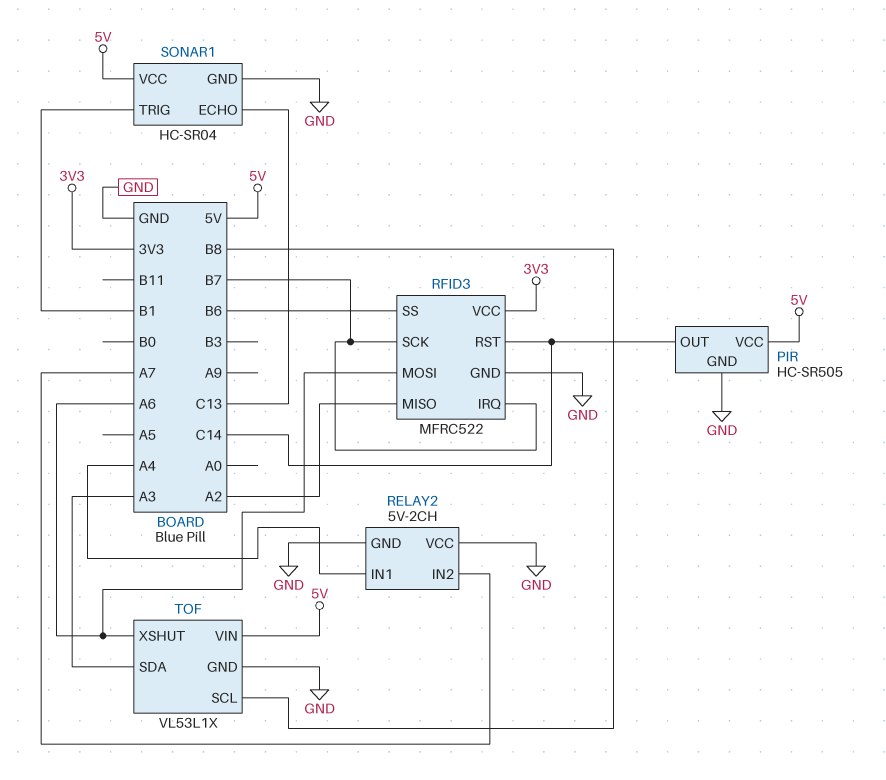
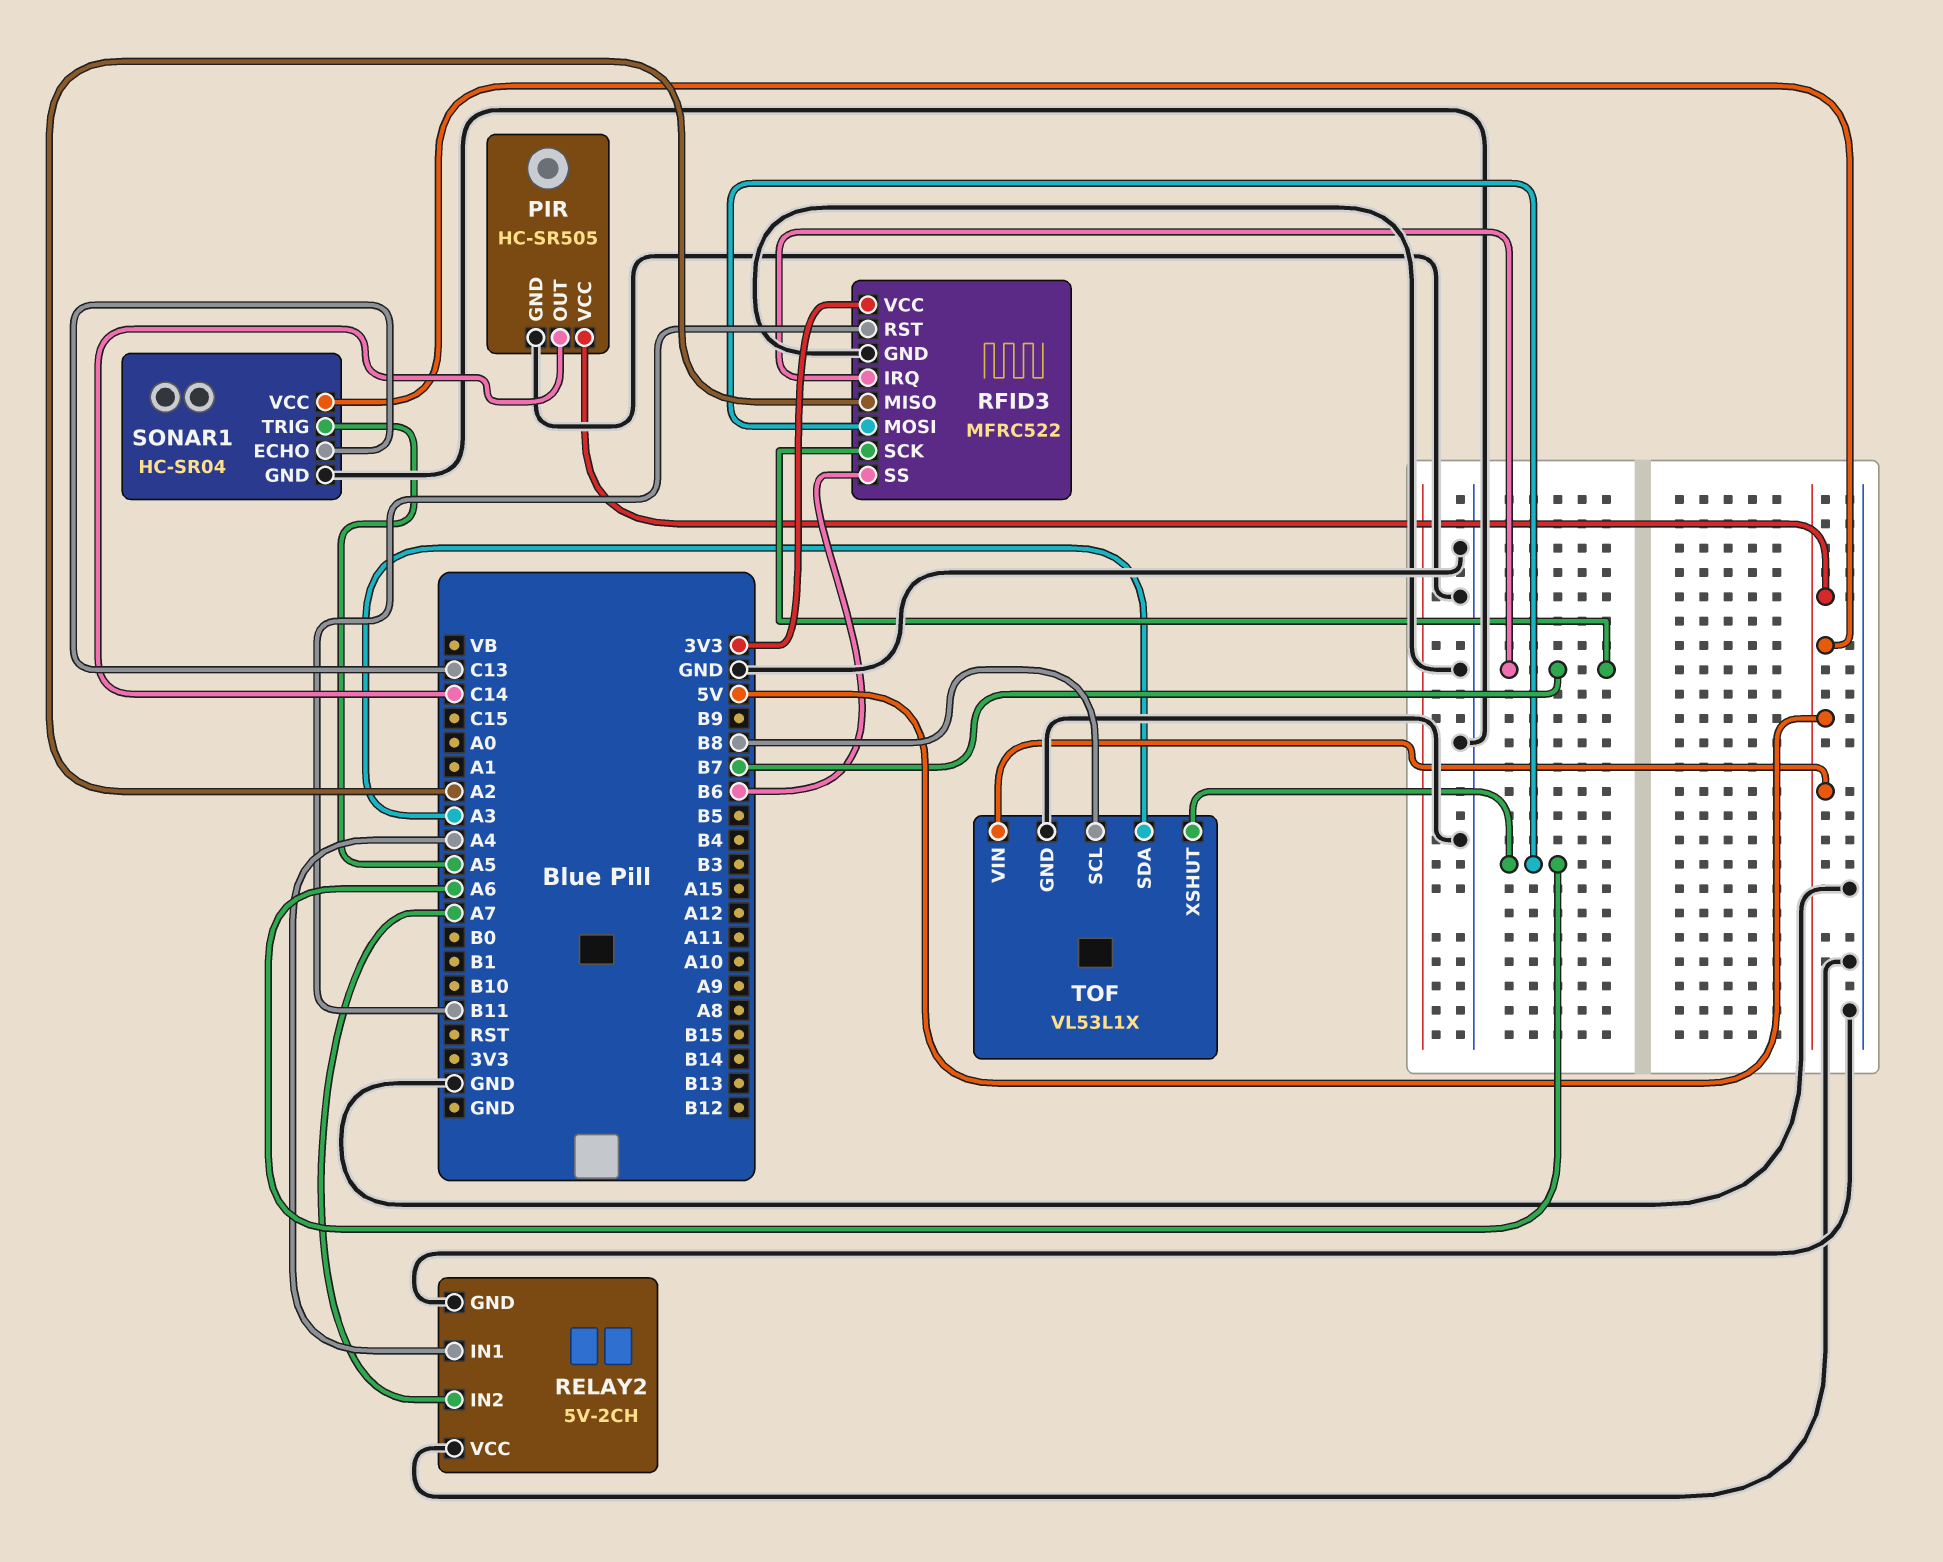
RFID3 pin RST: C14 -> B11
SONAR1 pin TRIG: B1 -> A5

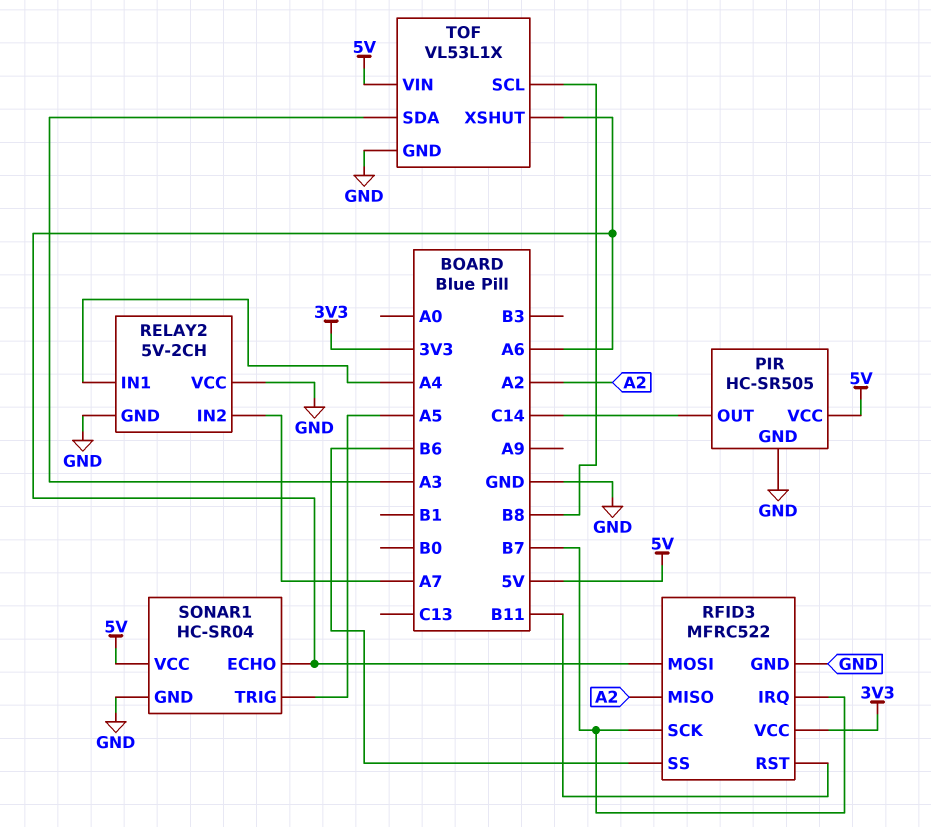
SONAR1 pin ECHO: C13 -> A6

